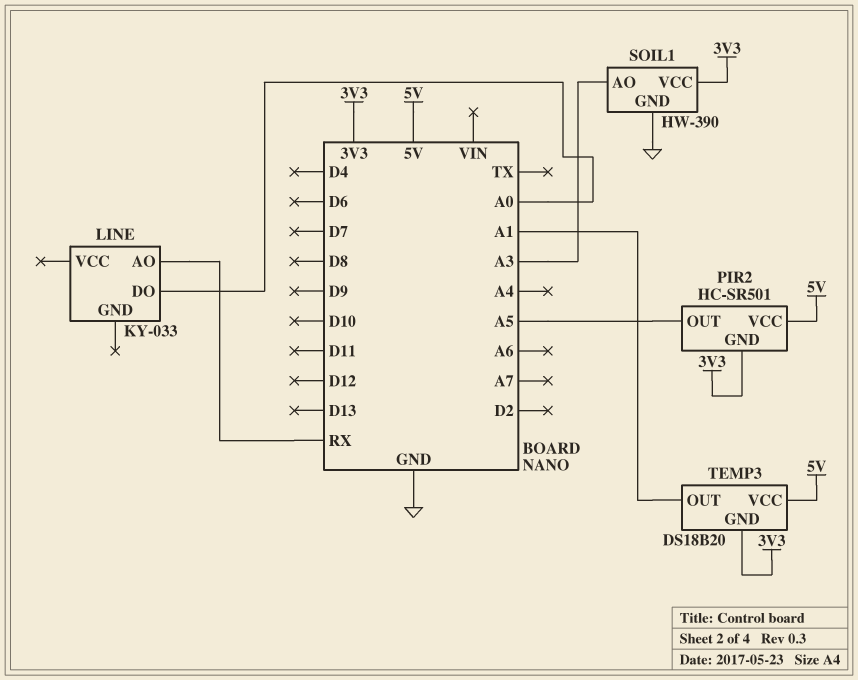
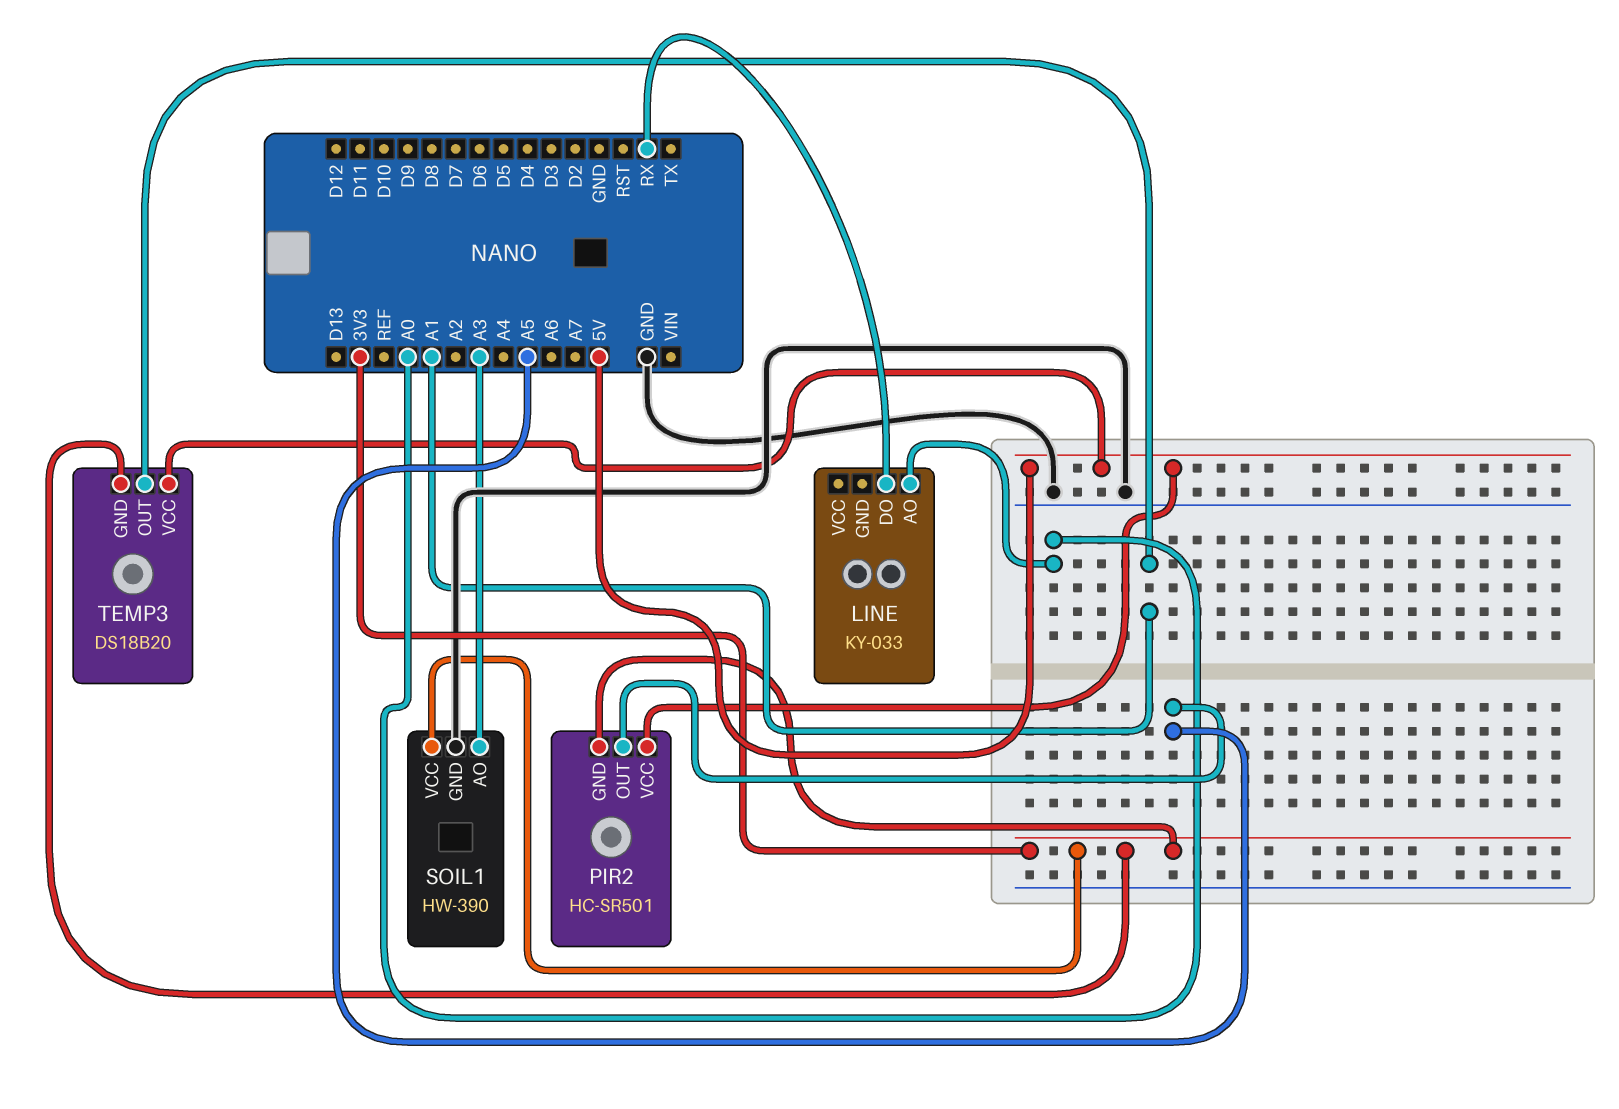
LINE pin AO: RX -> A0
LINE pin DO: A0 -> RX

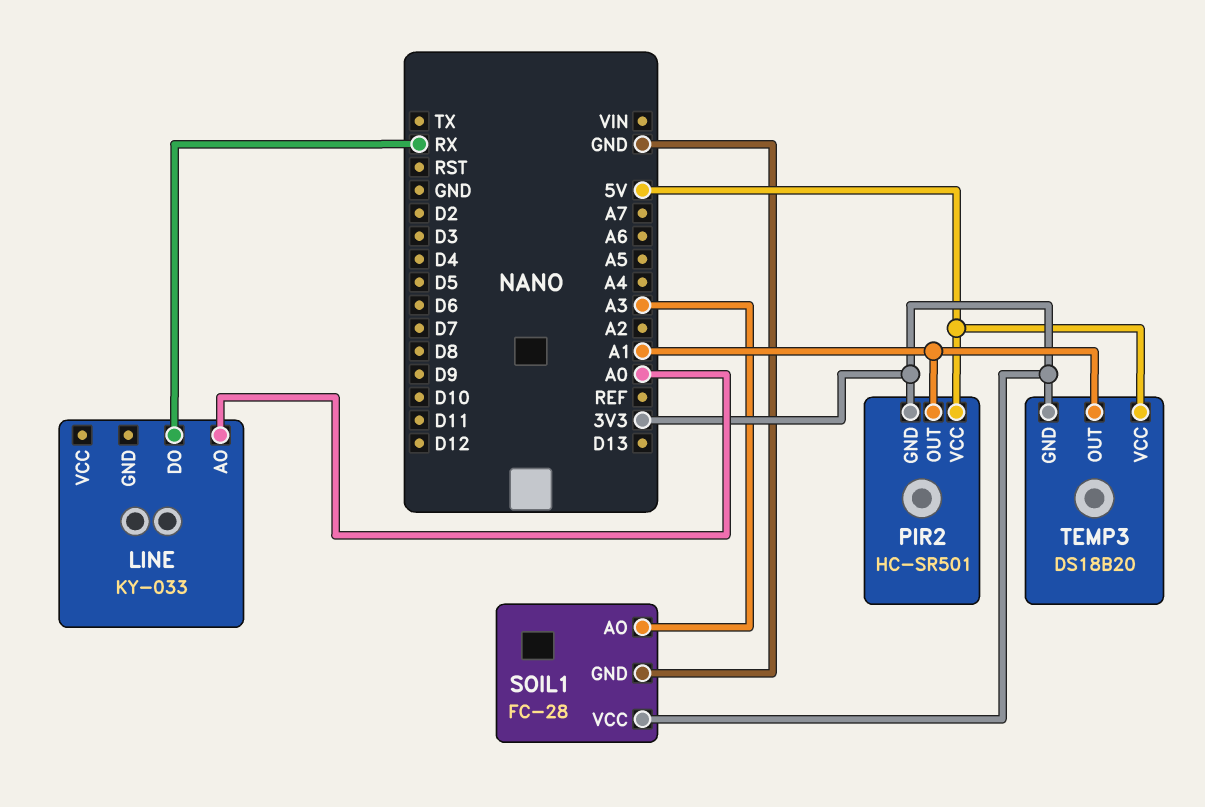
PIR2 pin OUT: A5 -> A1
SOIL1: HW-390 -> FC-28

